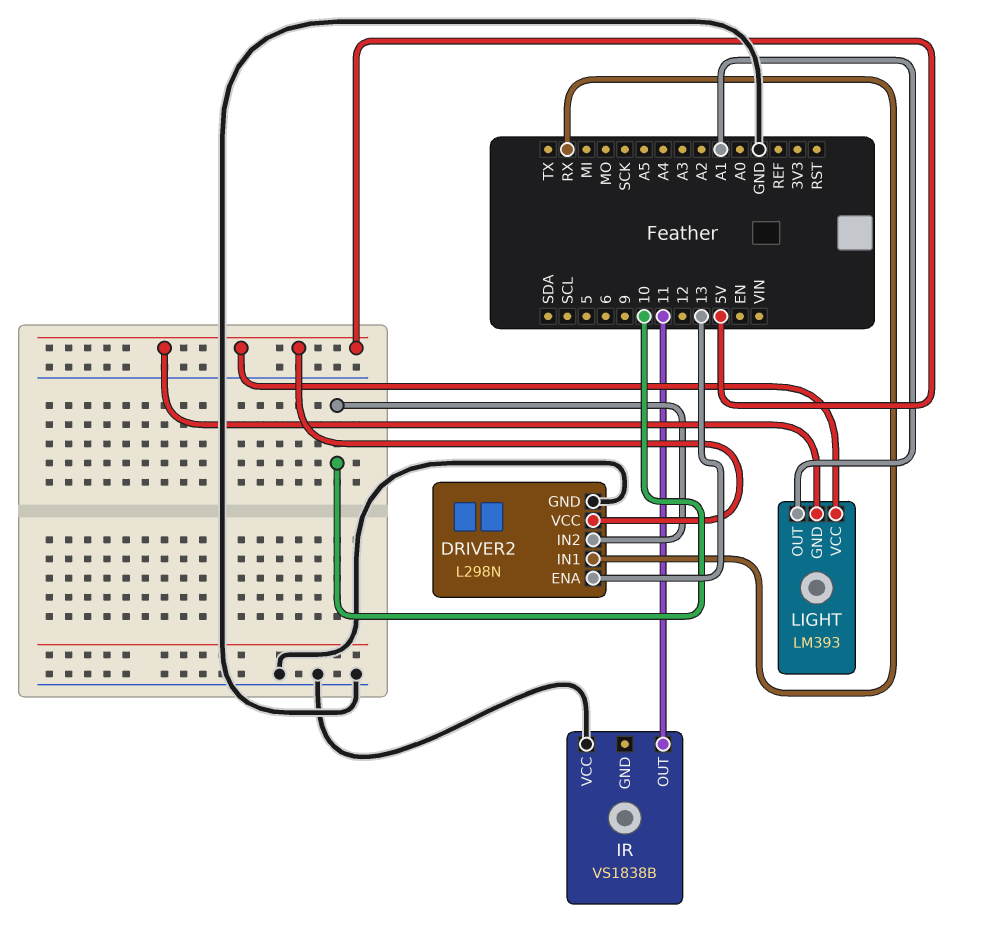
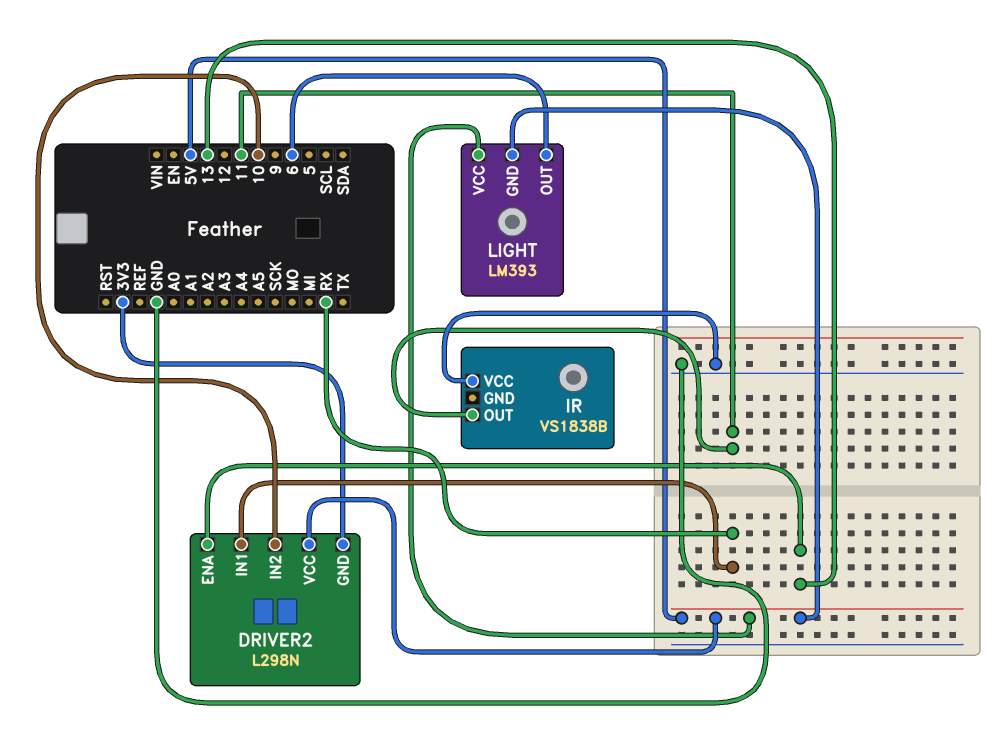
DRIVER2 pin GND: GND -> 3V3
LIGHT pin OUT: A1 -> 6

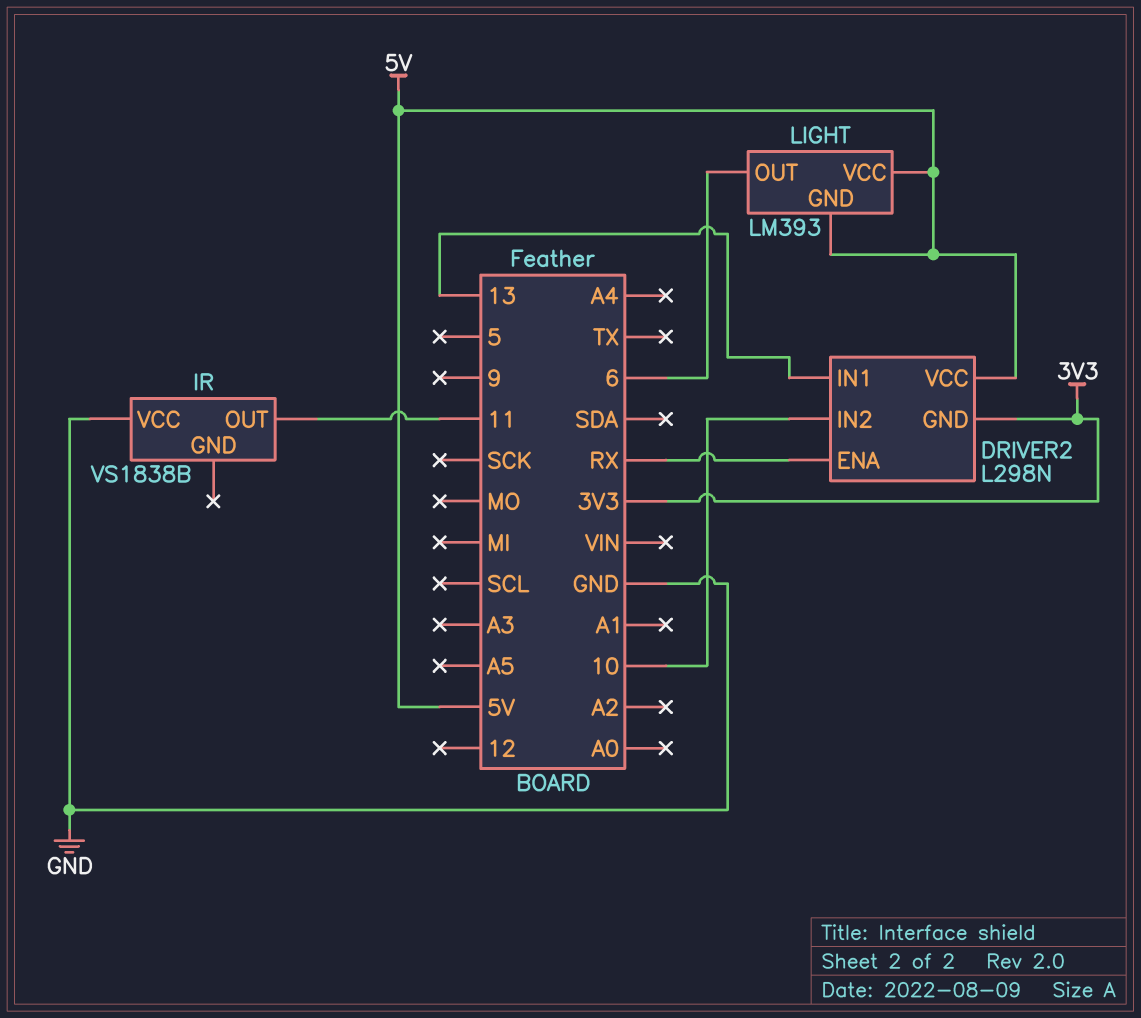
DRIVER2 pin ENA: 13 -> RX
DRIVER2 pin IN1: RX -> 13

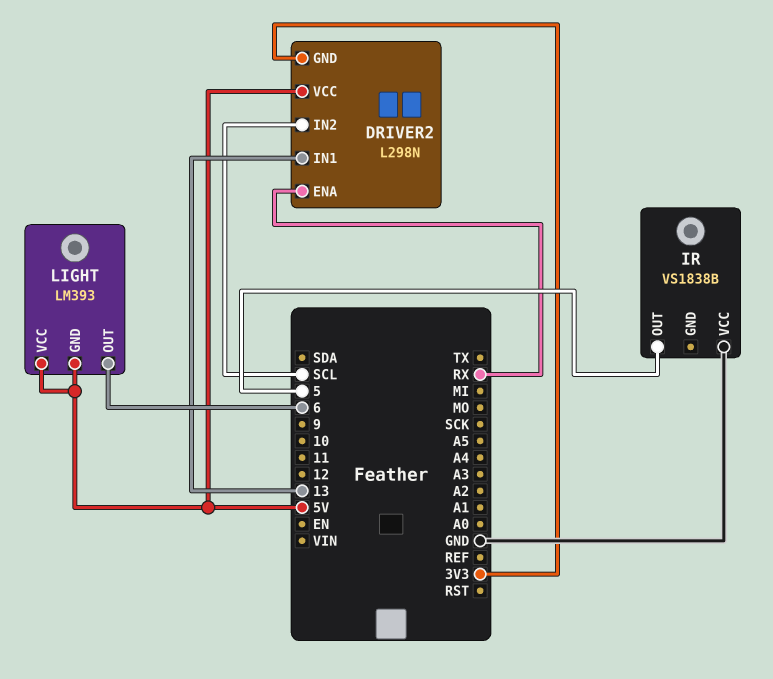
DRIVER2 pin IN2: 10 -> SCL
IR pin OUT: 11 -> 5

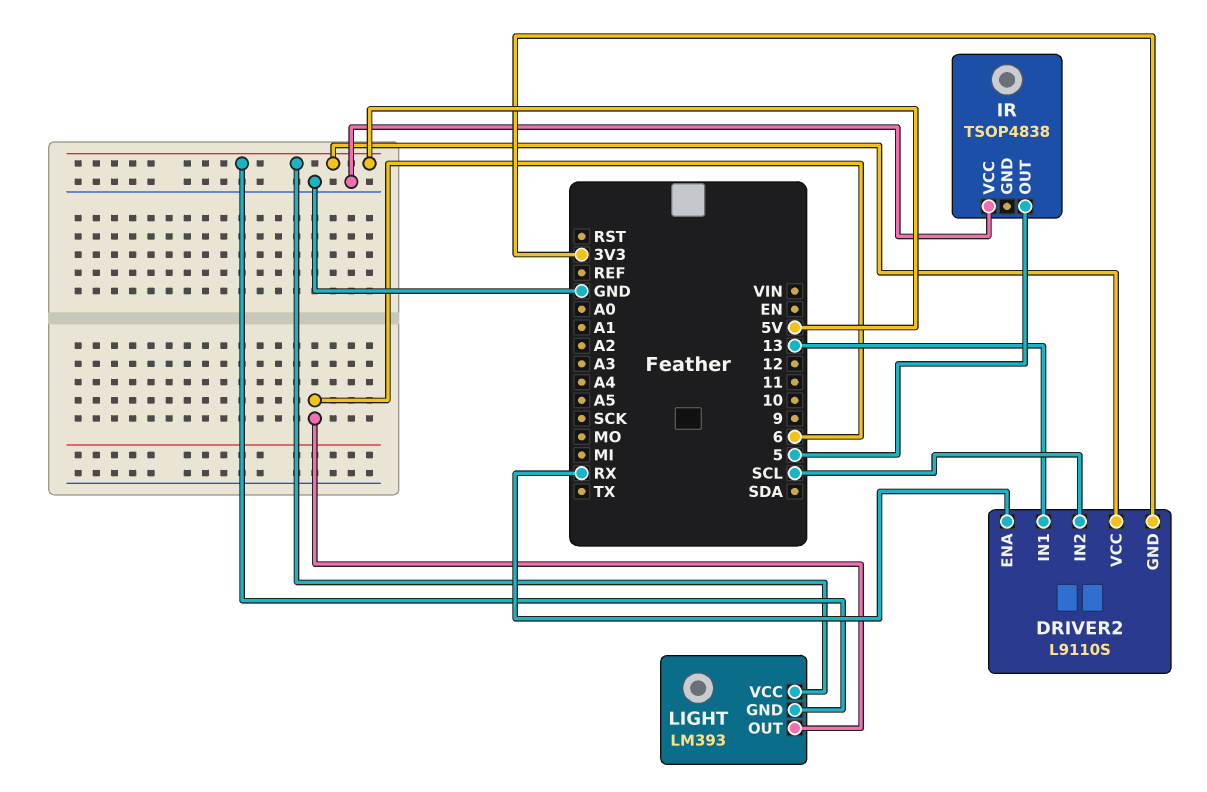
DRIVER2: L298N -> L9110S
IR: VS1838B -> TSOP4838

